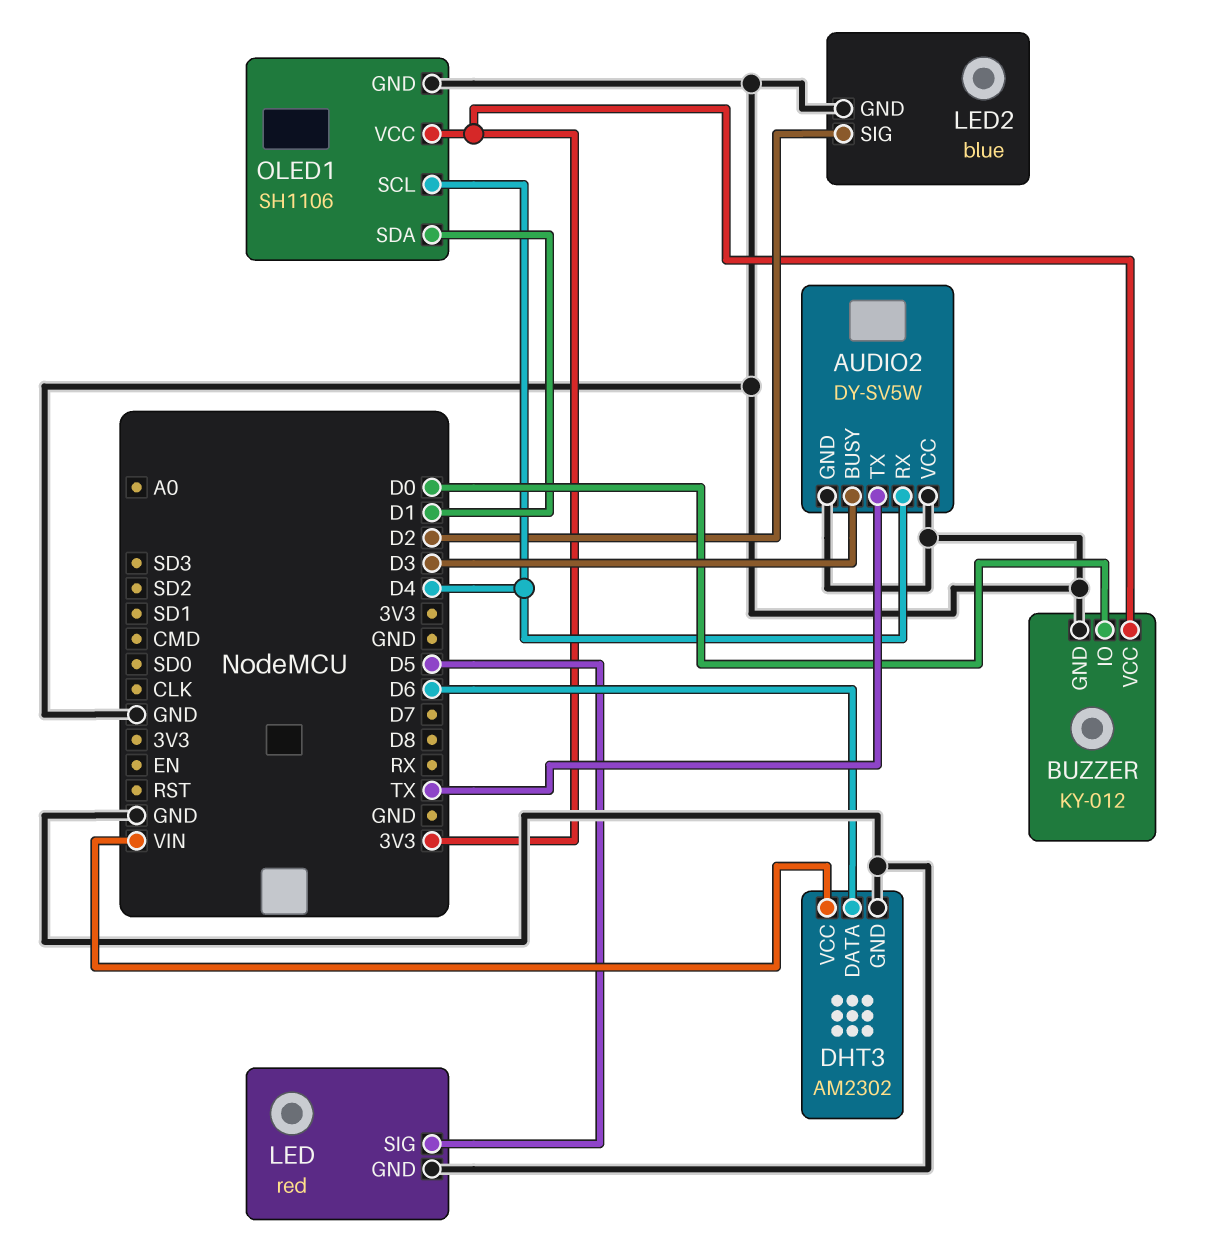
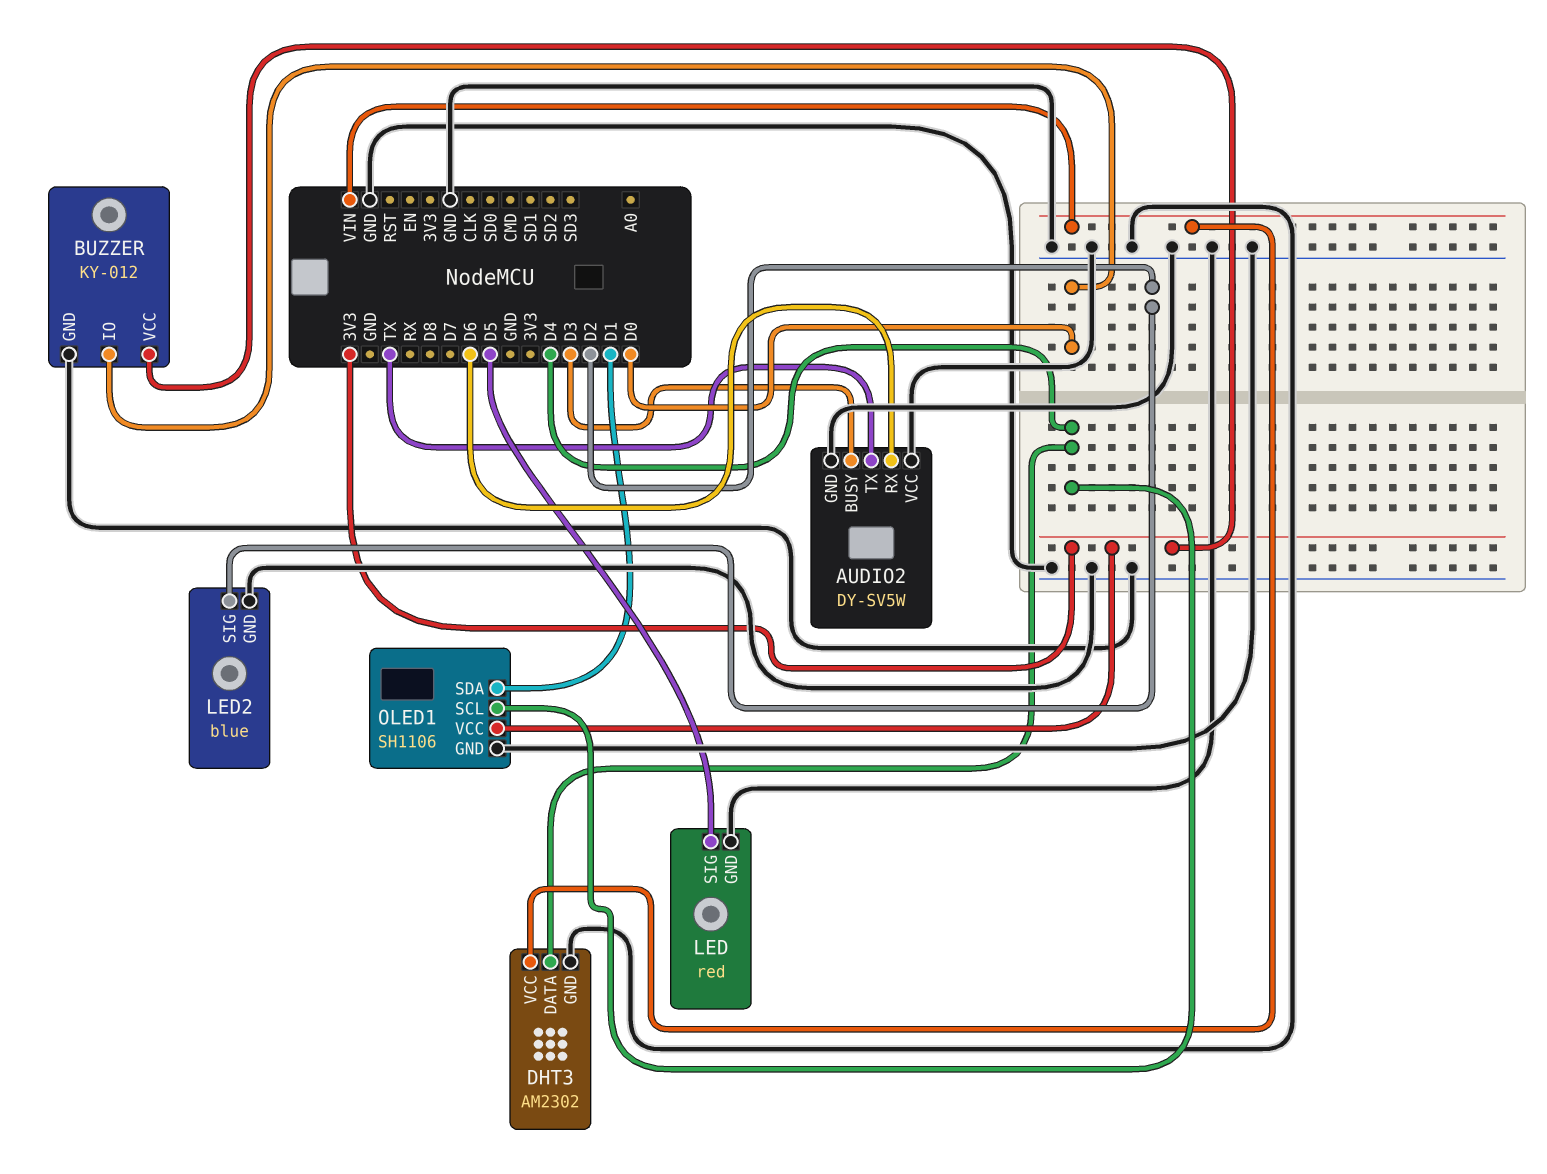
AUDIO2 pin RX: D4 -> D6
DHT3 pin DATA: D6 -> D4

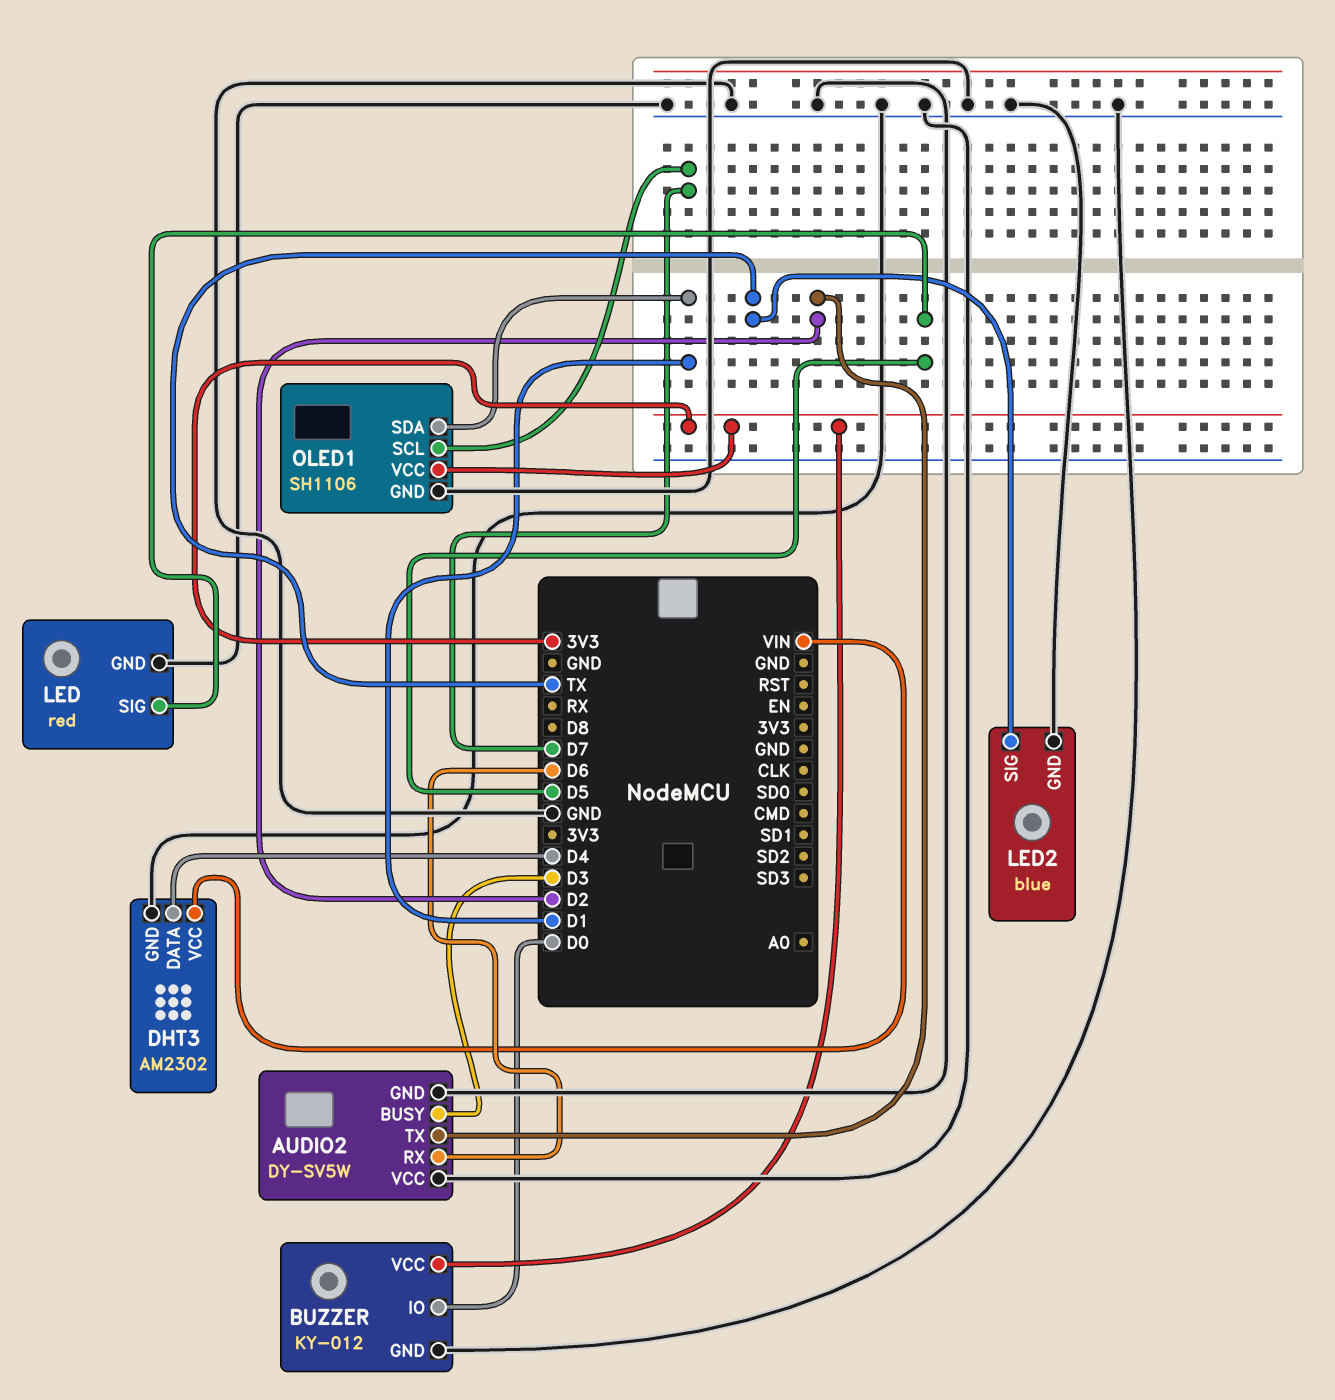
AUDIO2 pin TX: TX -> D2
LED2 pin SIG: D2 -> TX
OLED1 pin SCL: D4 -> D7

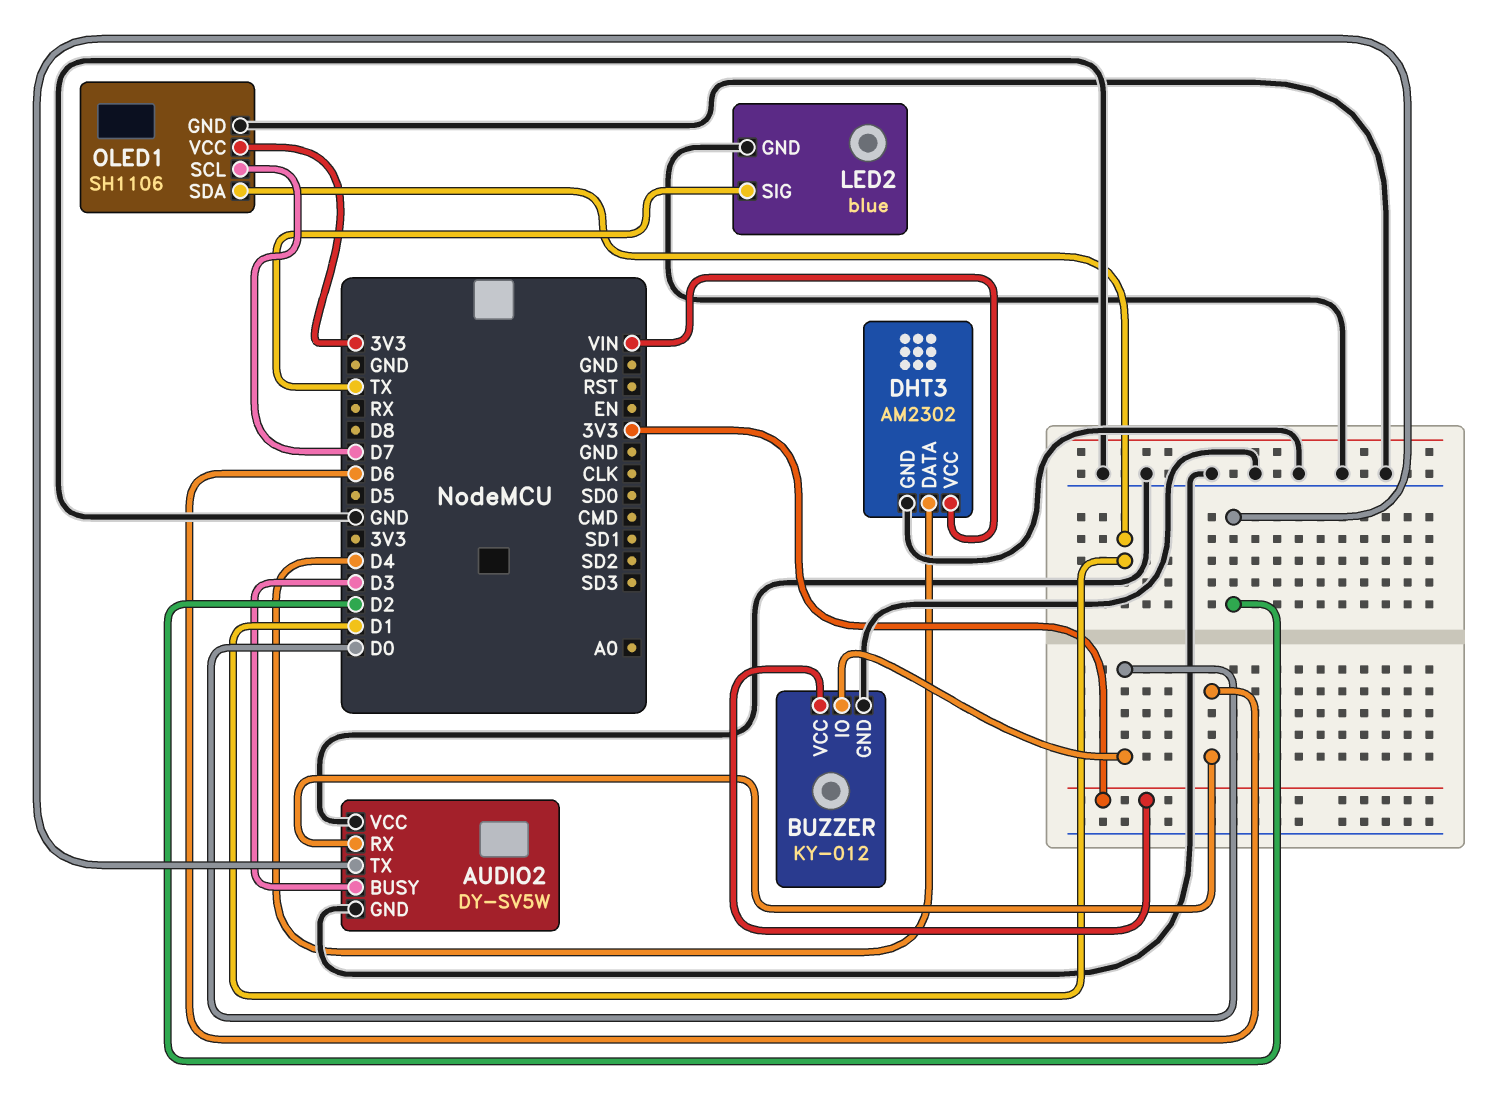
LED: red -> none
LED pin GND: GND -> none
LED pin SIG: D5 -> none

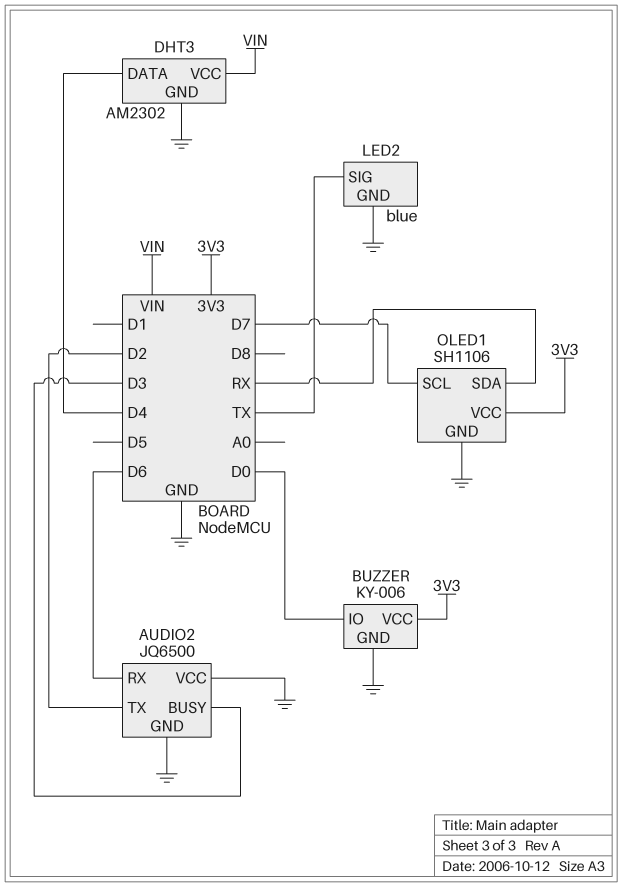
AUDIO2: DY-SV5W -> JQ6500
BUZZER: KY-012 -> KY-006
OLED1 pin SDA: D1 -> RX

